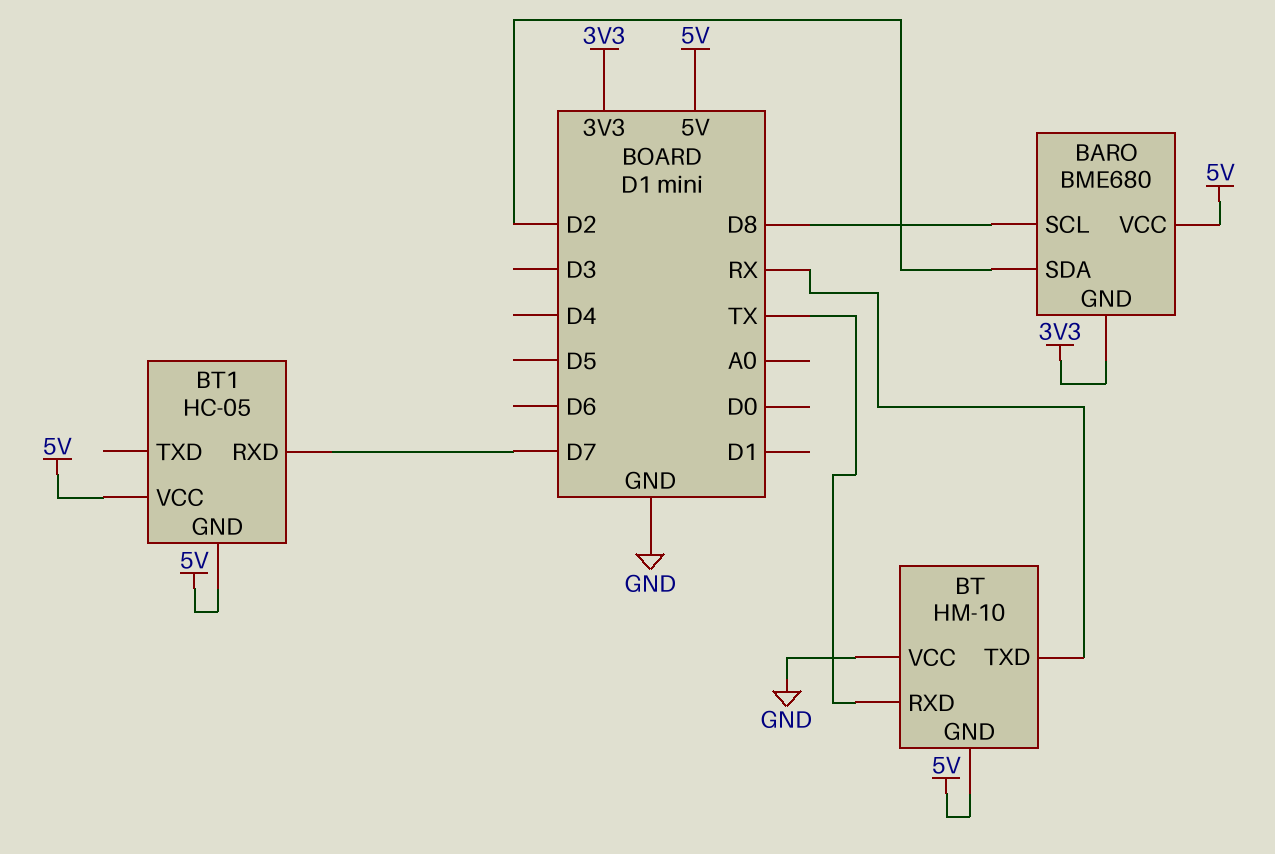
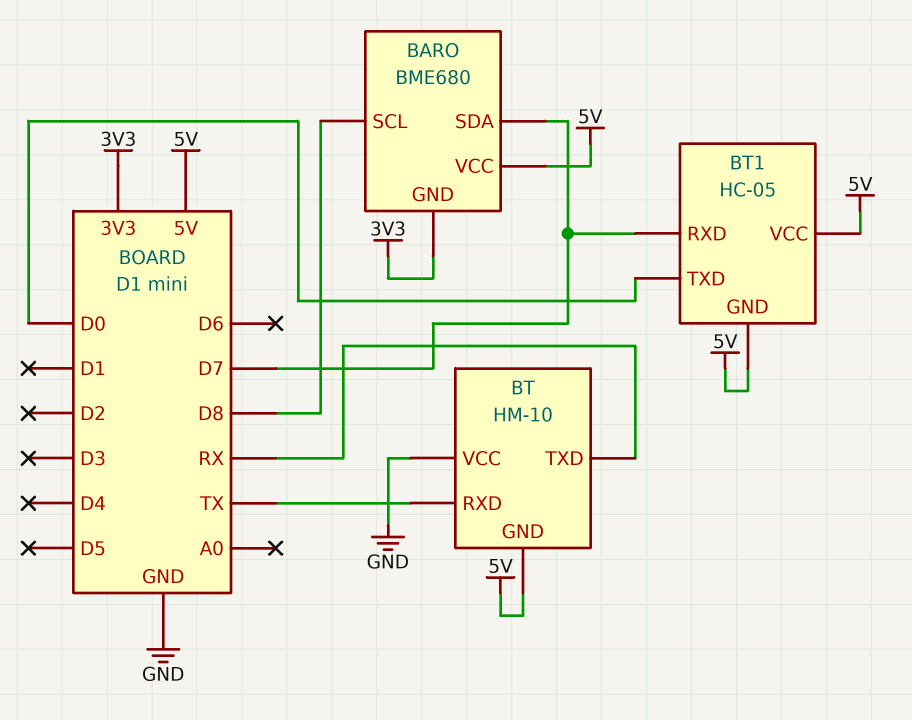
BARO pin SDA: D2 -> D7
BT1 pin TXD: none -> D0

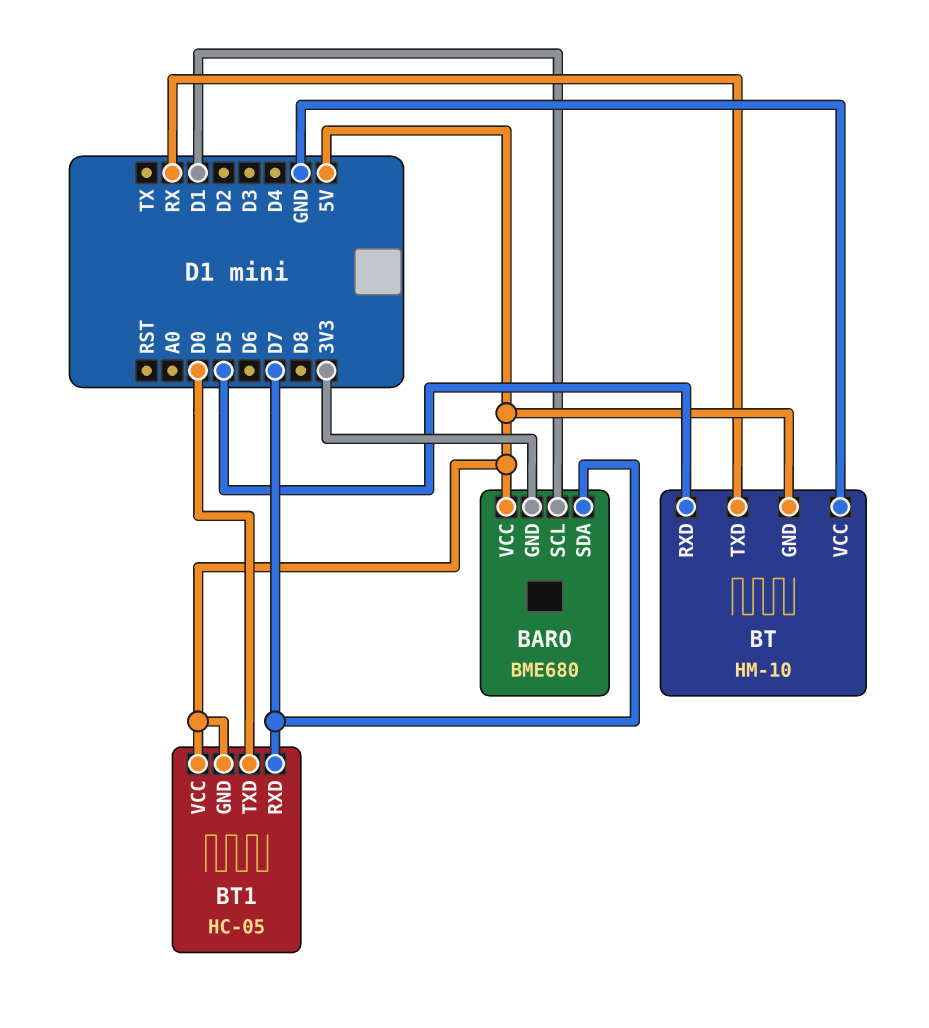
BARO pin SCL: D8 -> D1
BT pin RXD: TX -> D5

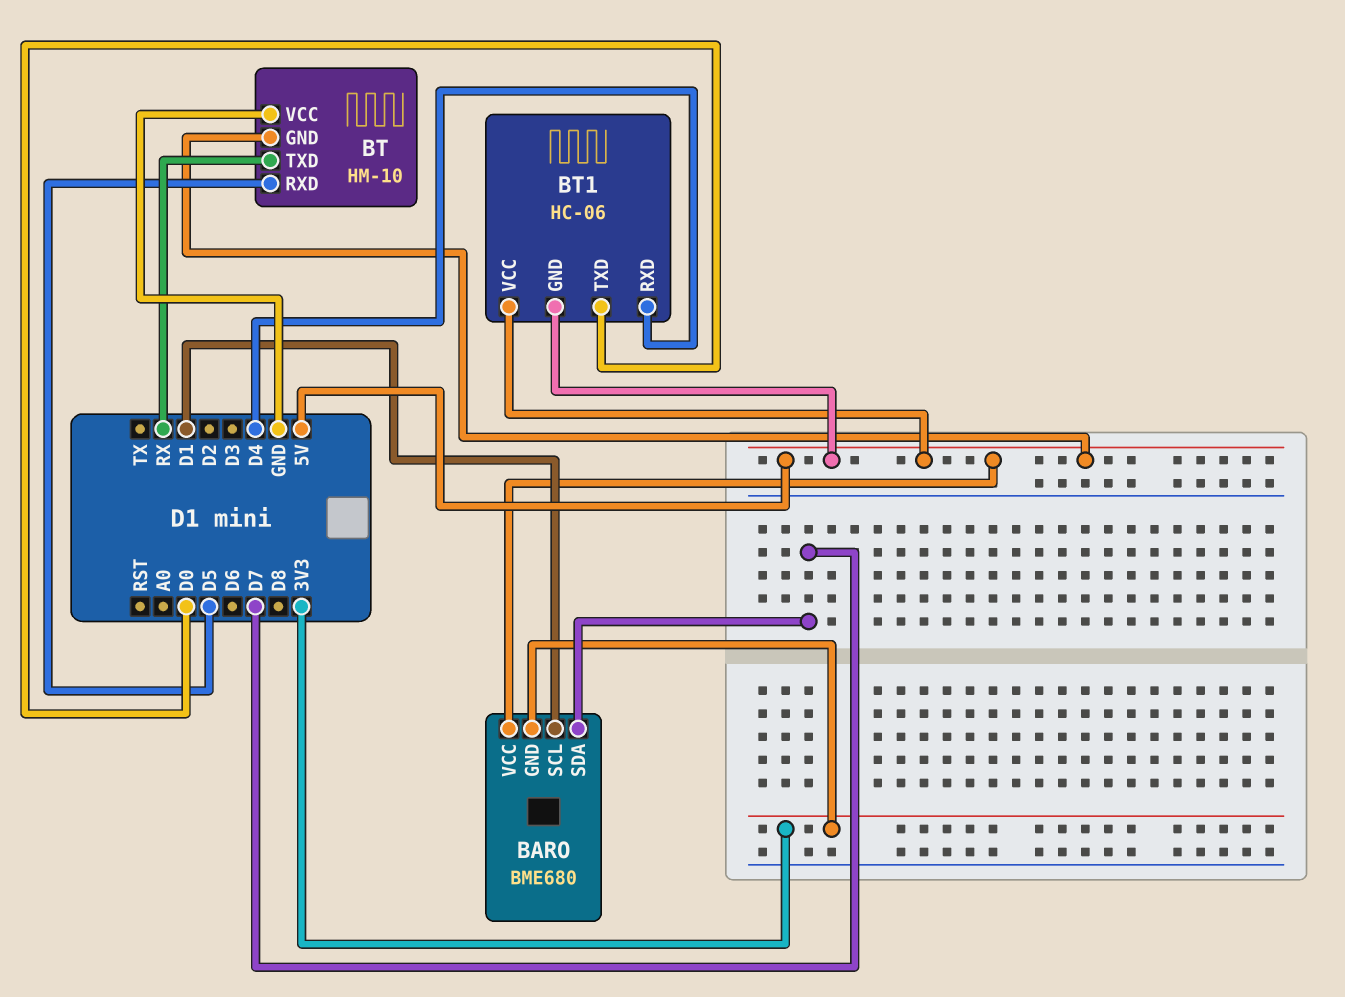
BT1: HC-05 -> HC-06
BT1 pin RXD: D7 -> D4

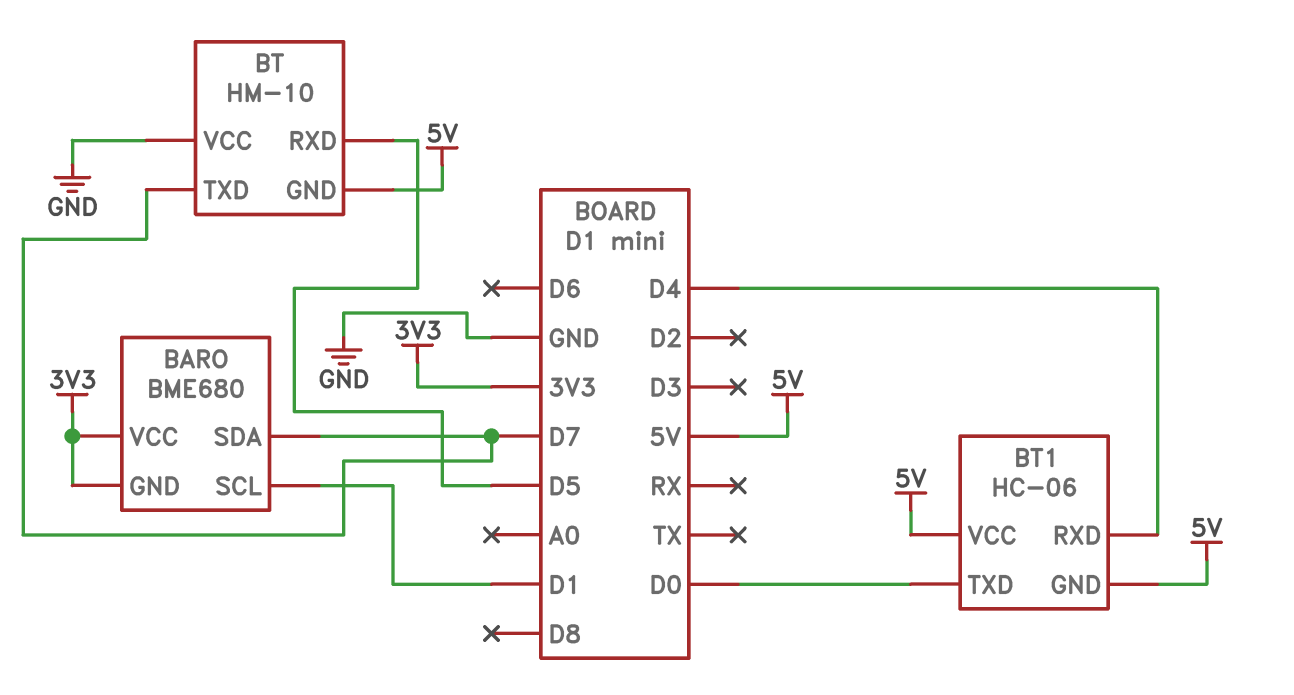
BARO pin VCC: 5V -> 3V3
BT pin TXD: RX -> D7

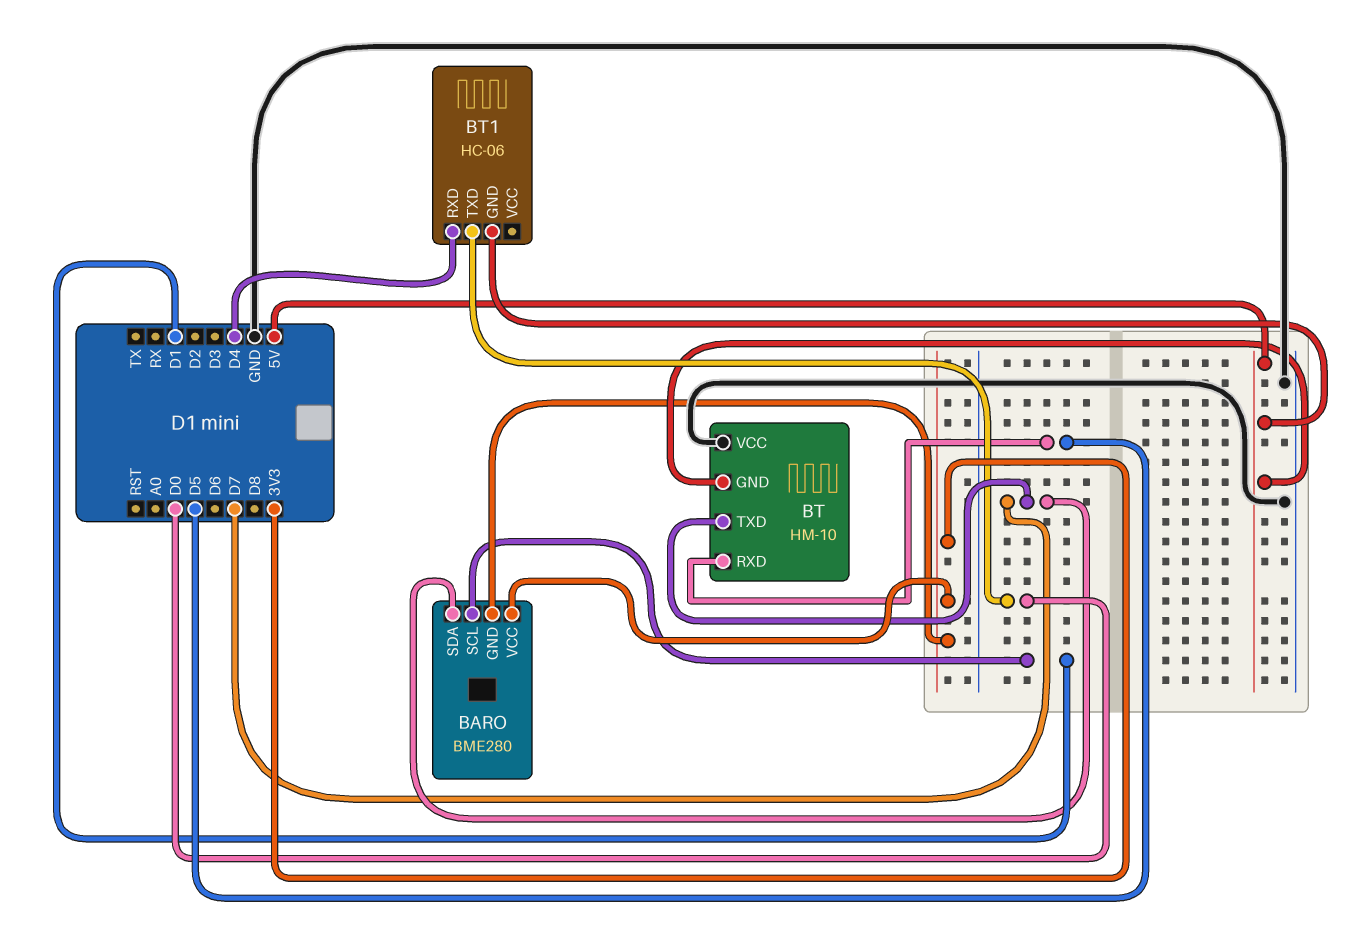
BARO: BME680 -> BME280
BT1 pin VCC: 5V -> none

